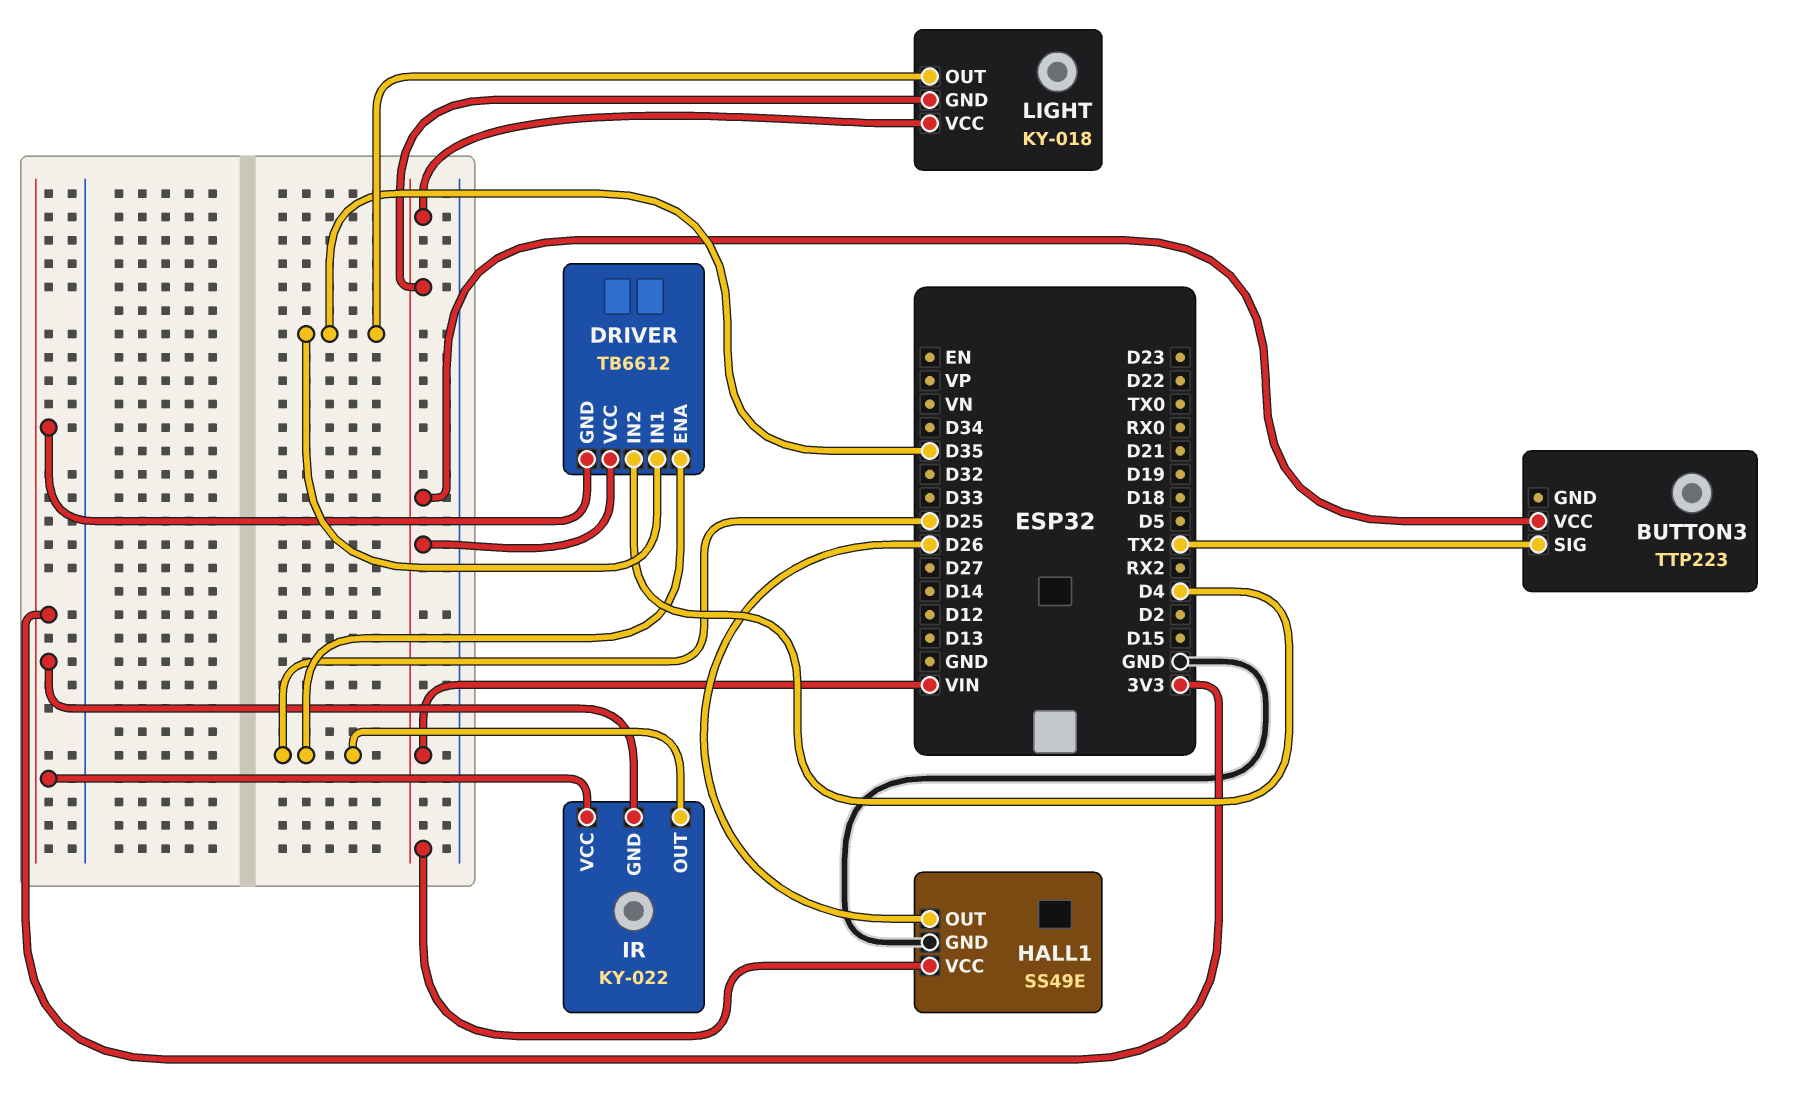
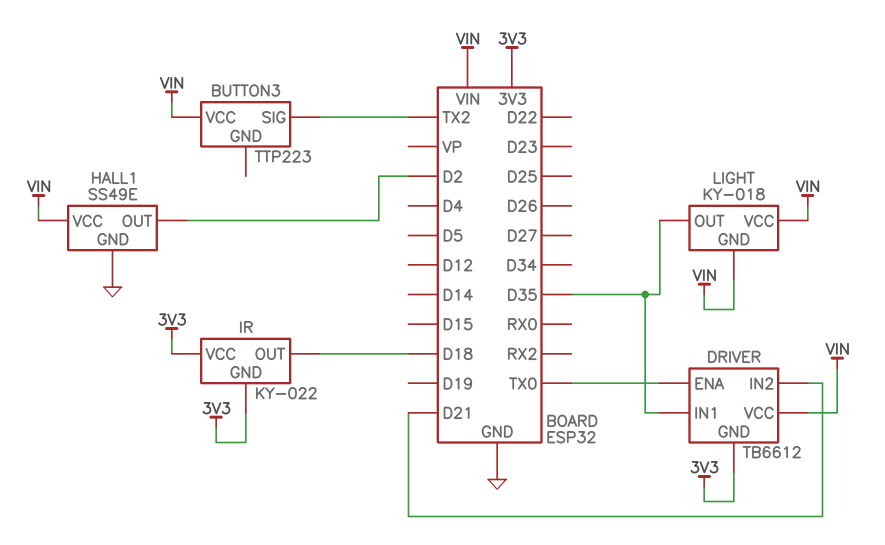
DRIVER pin ENA: D25 -> TX0
DRIVER pin IN2: D4 -> D21
HALL1 pin OUT: D26 -> D2
IR pin OUT: D25 -> D18

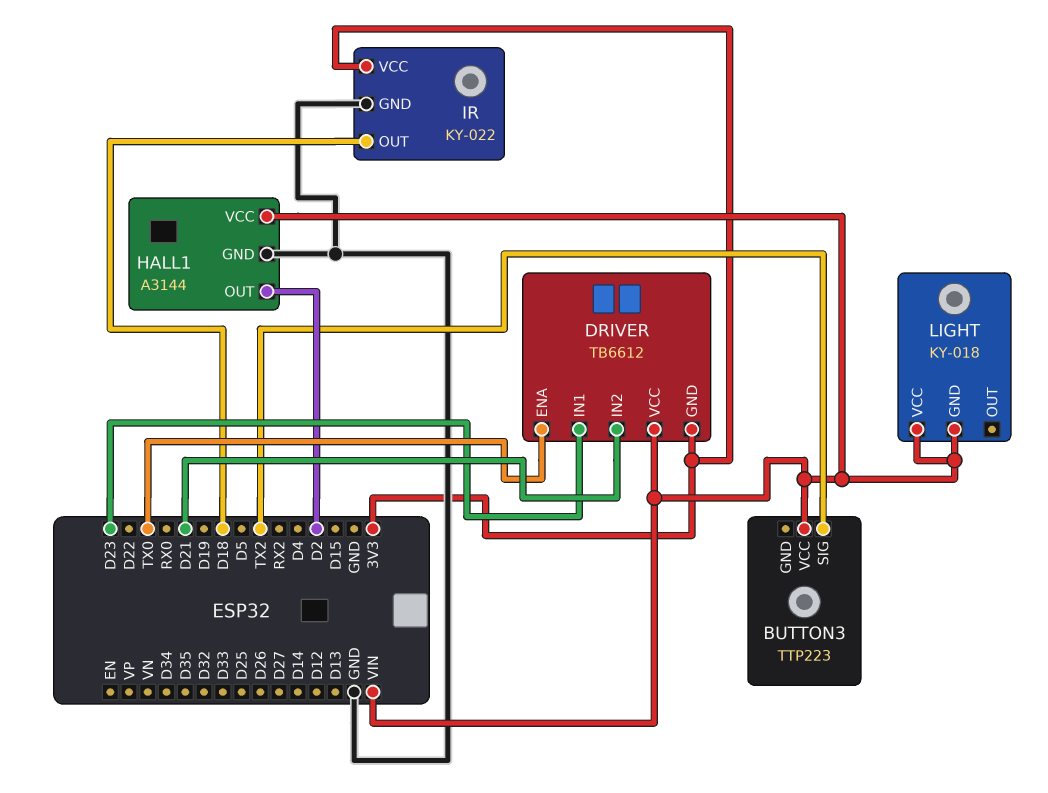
DRIVER pin IN1: D35 -> D23
HALL1: SS49E -> A3144
IR pin GND: 3V3 -> GND
LIGHT pin OUT: D35 -> none

